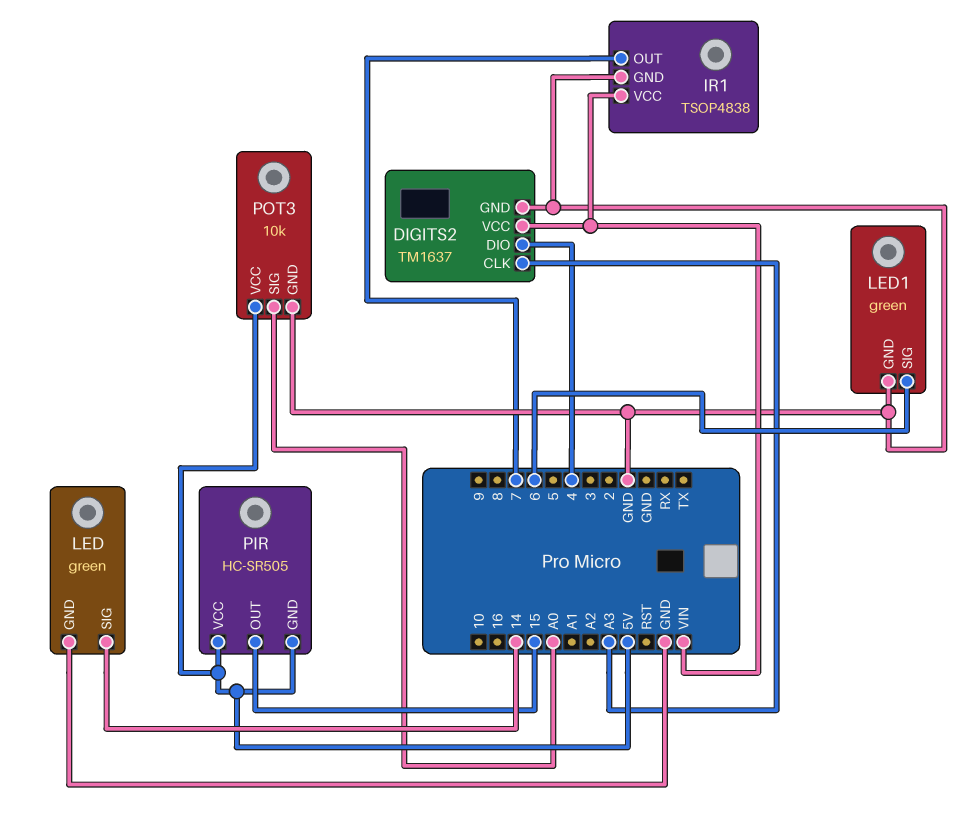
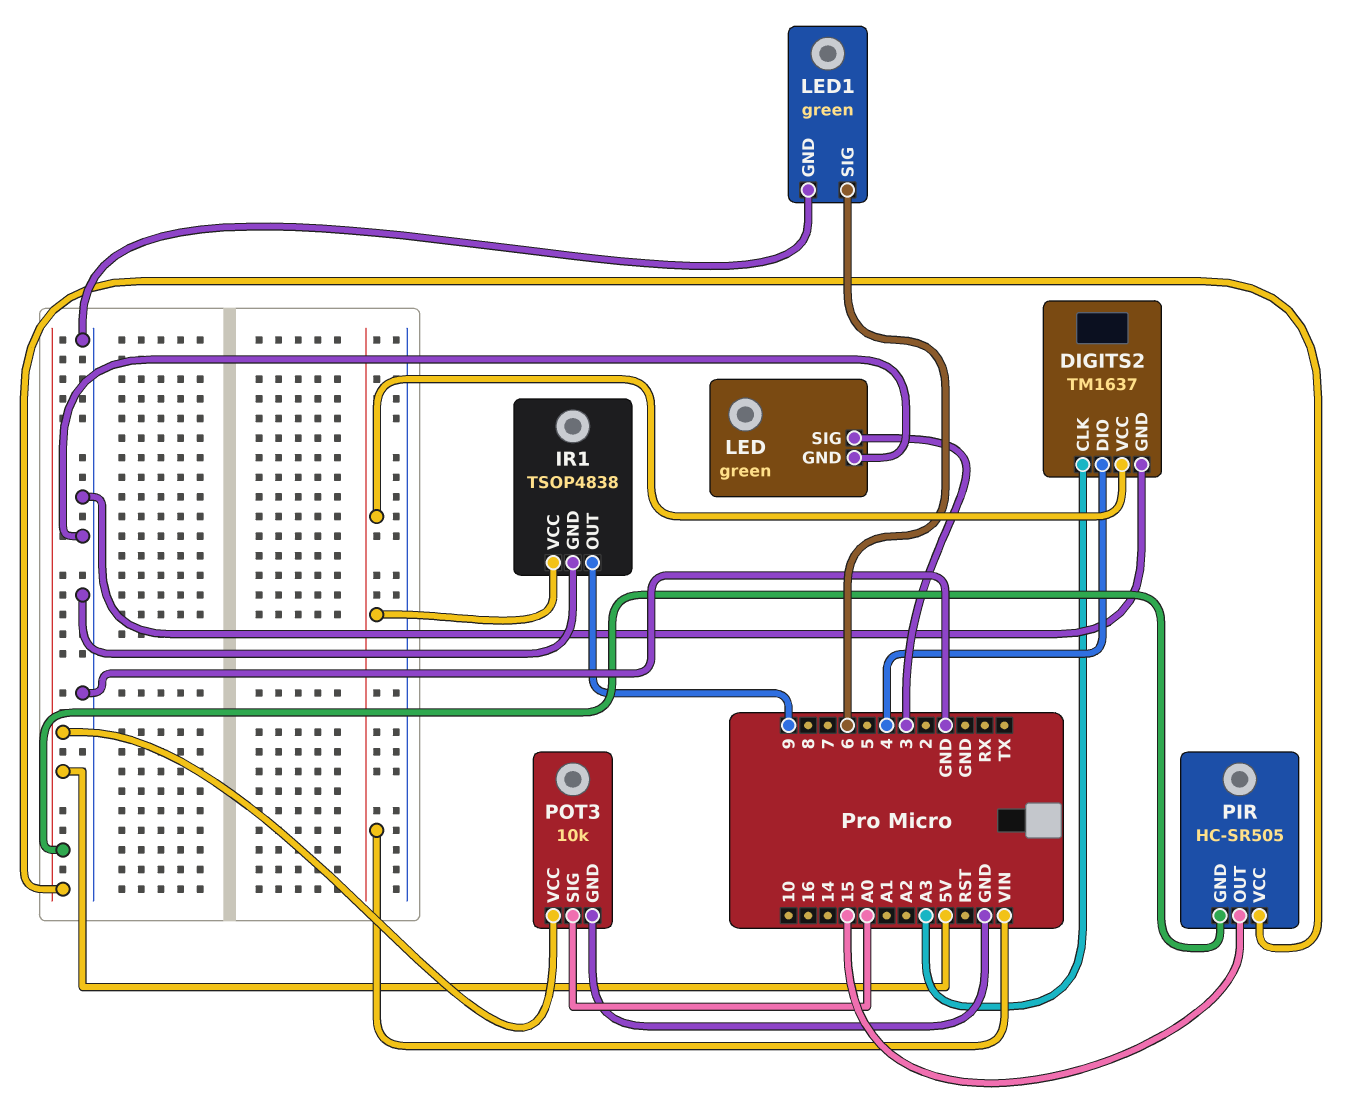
IR1 pin OUT: 7 -> 9
LED pin SIG: 14 -> 3

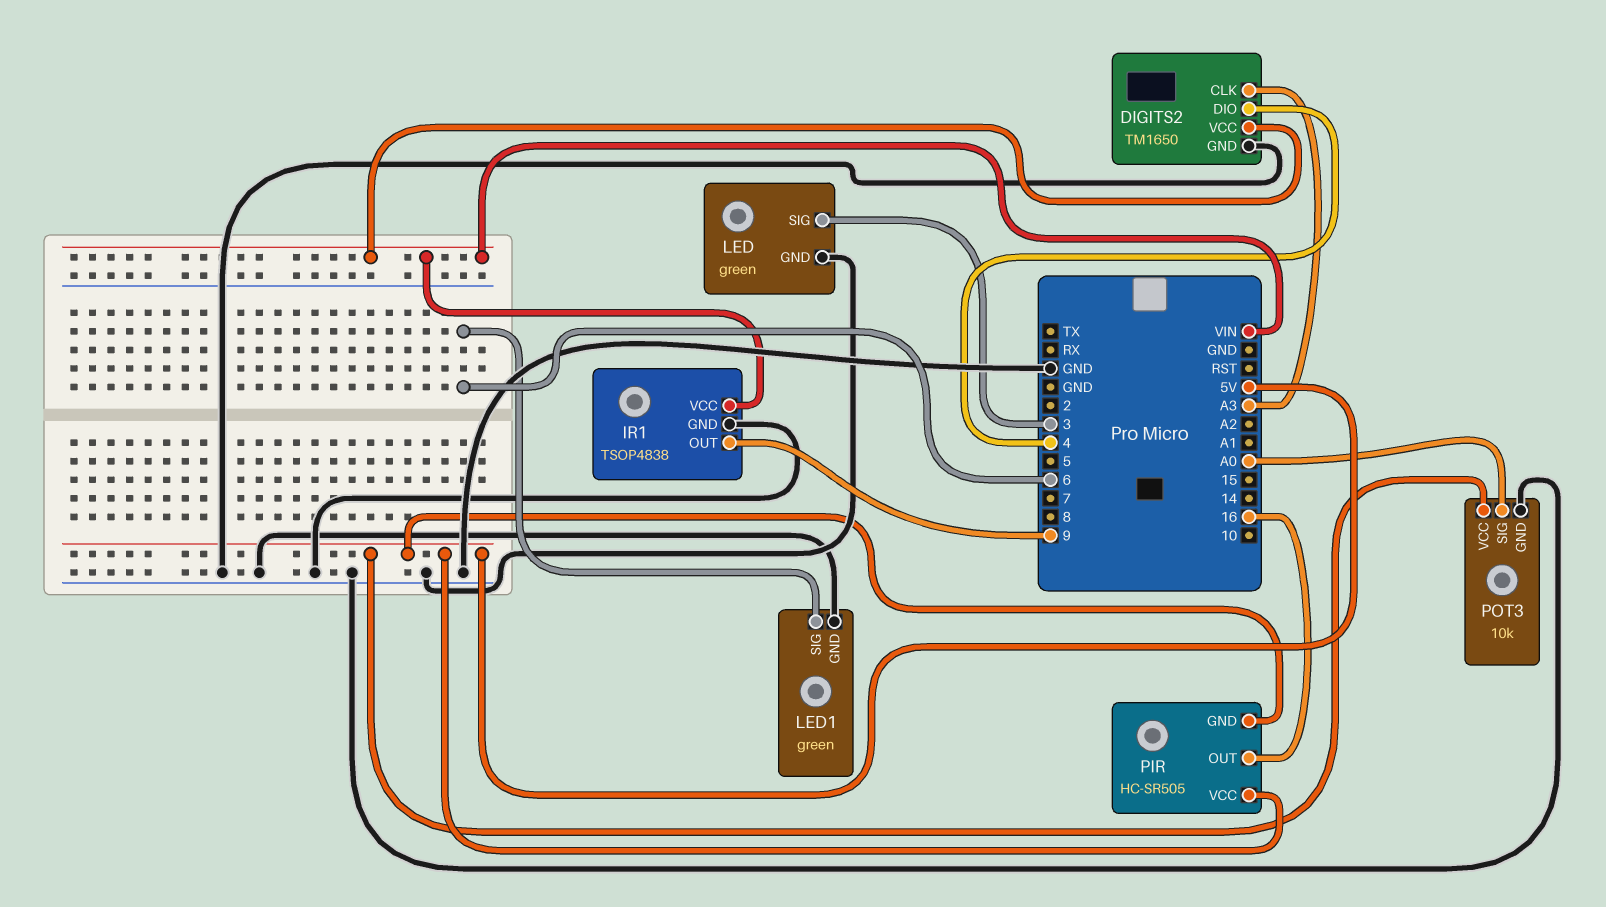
DIGITS2: TM1637 -> TM1650
PIR pin OUT: 15 -> 16

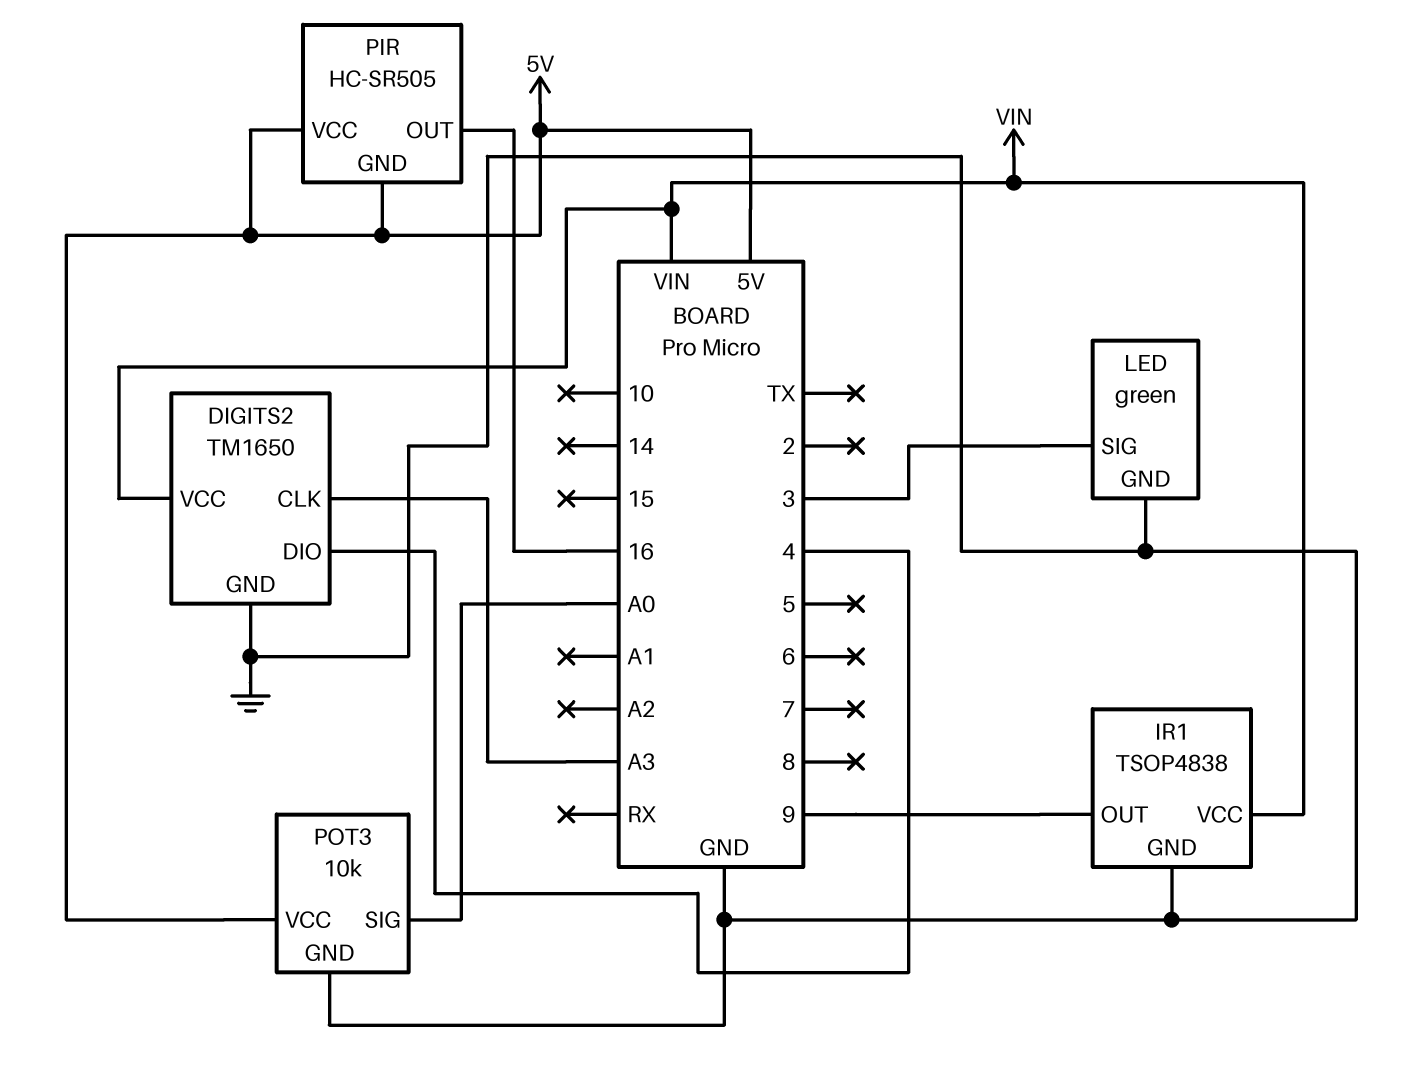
LED1: green -> none
LED1 pin GND: GND -> none
LED1 pin SIG: 6 -> none

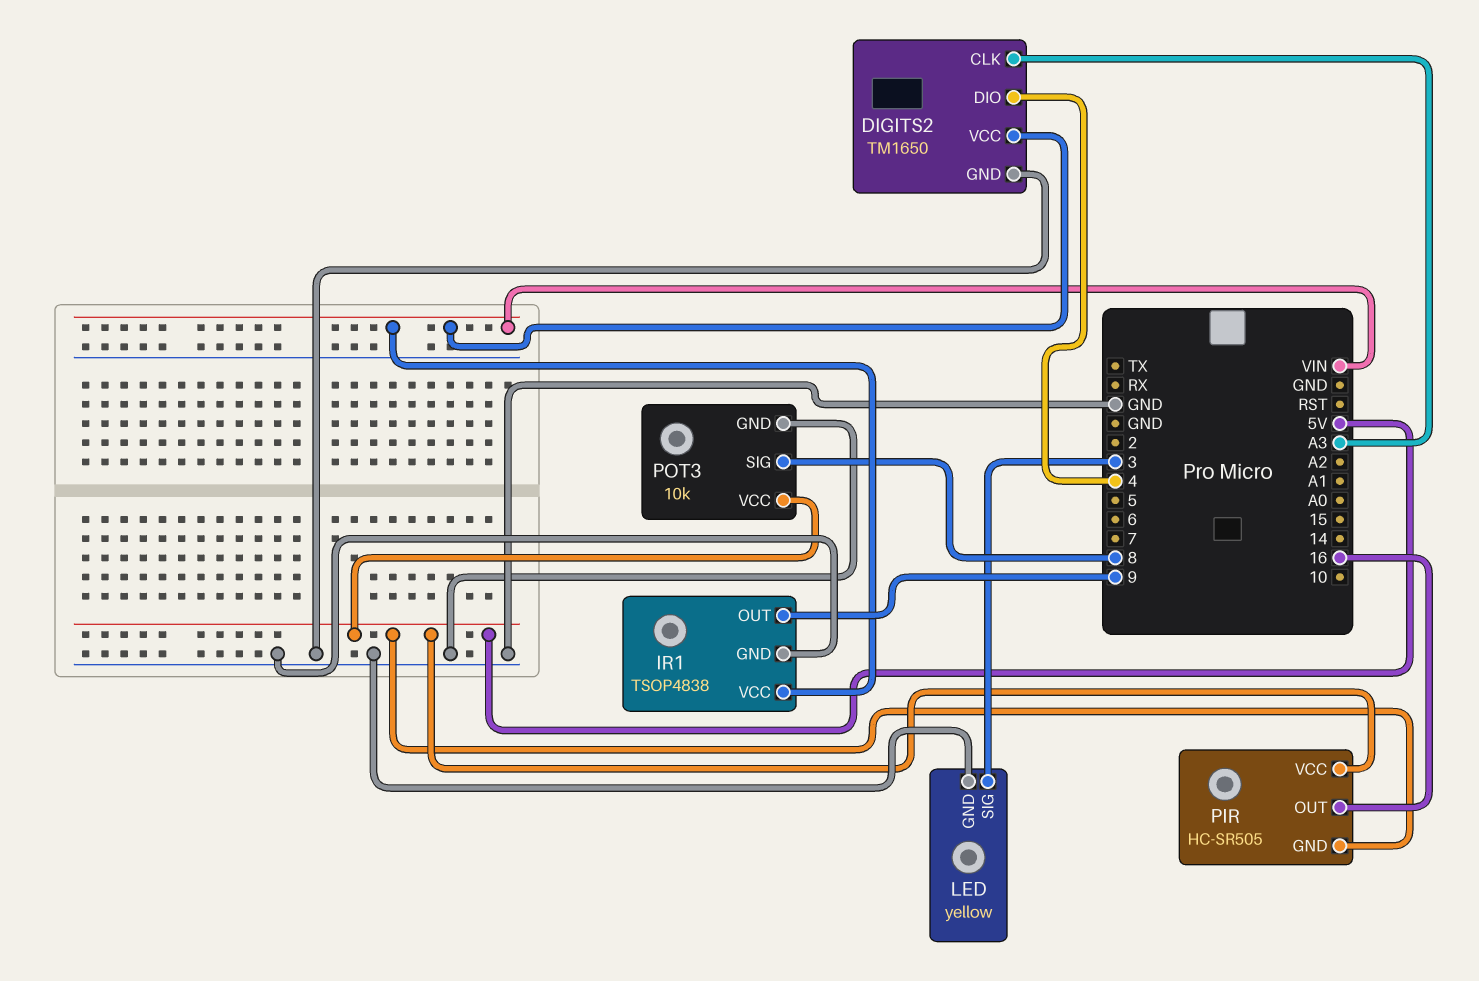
LED: green -> yellow
POT3 pin SIG: A0 -> 8

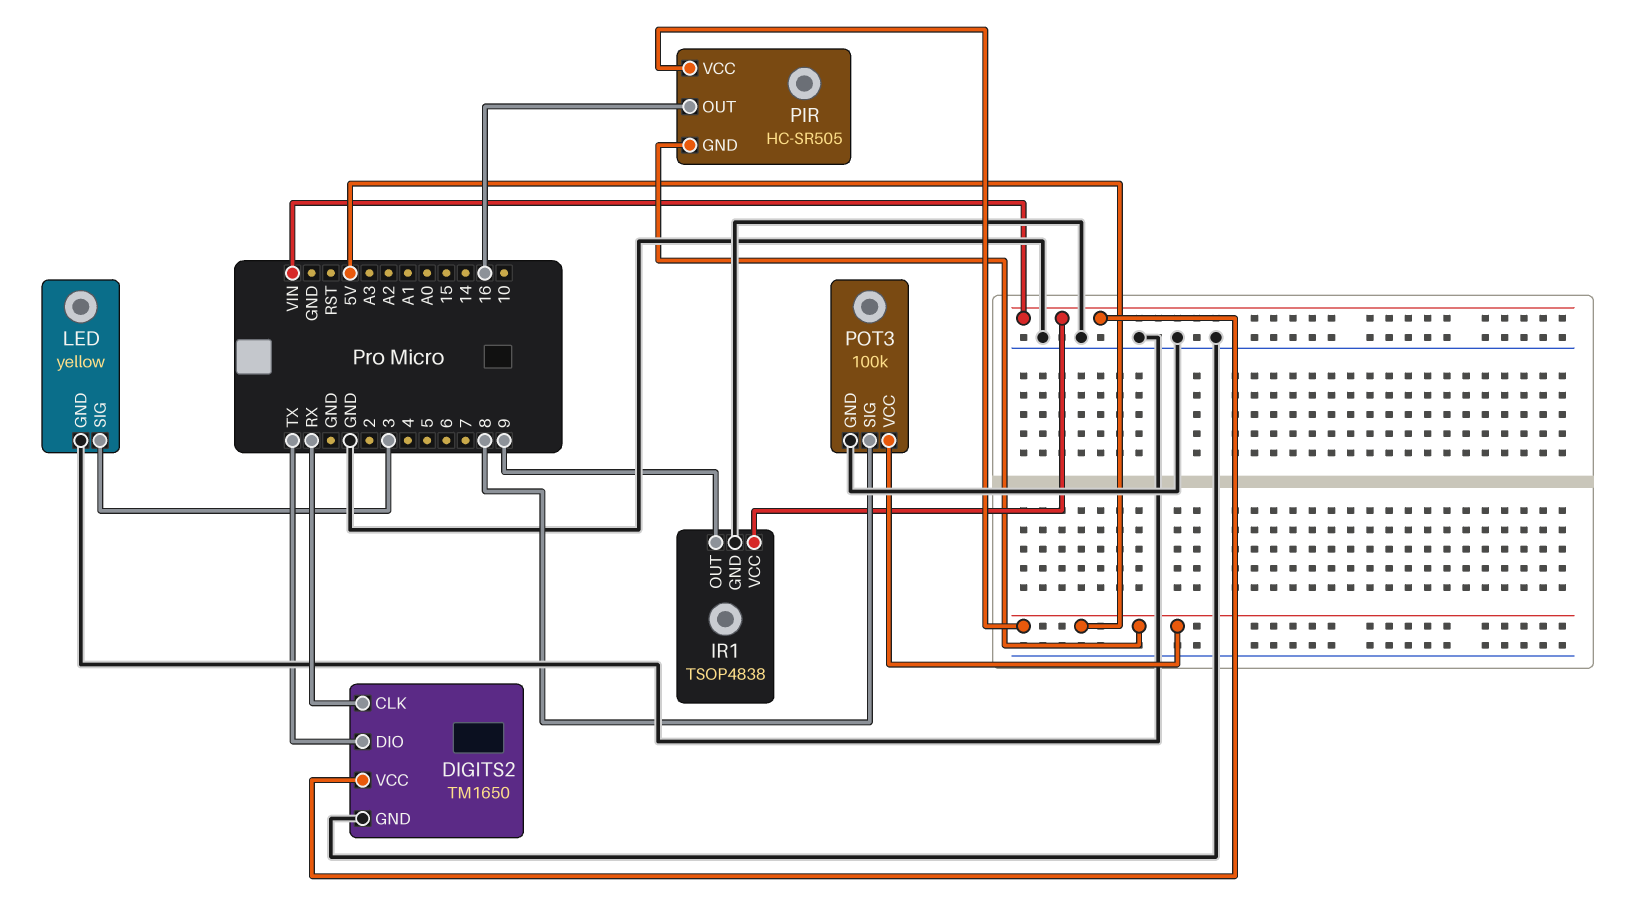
DIGITS2 pin CLK: A3 -> RX
DIGITS2 pin DIO: 4 -> TX
POT3: 10k -> 100k

